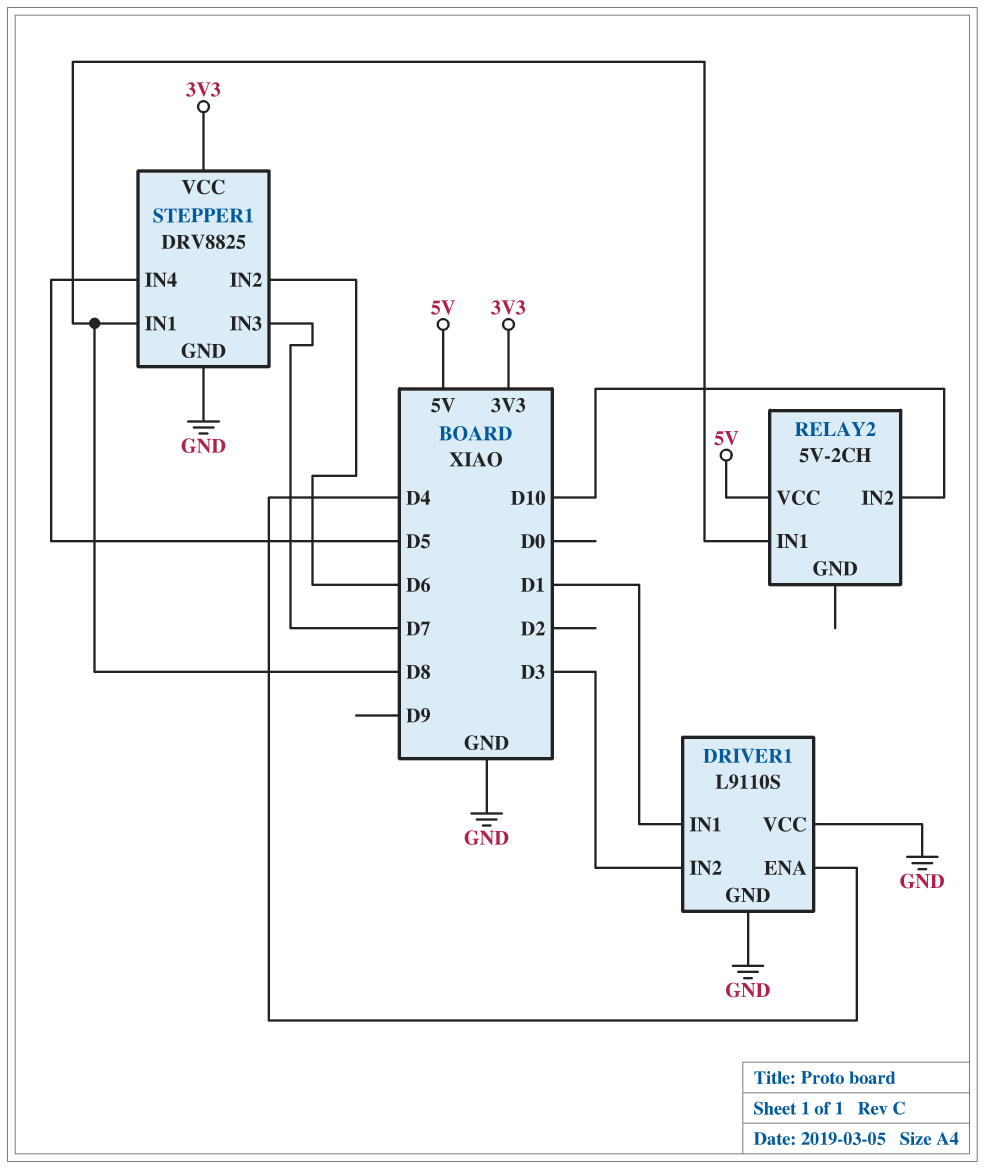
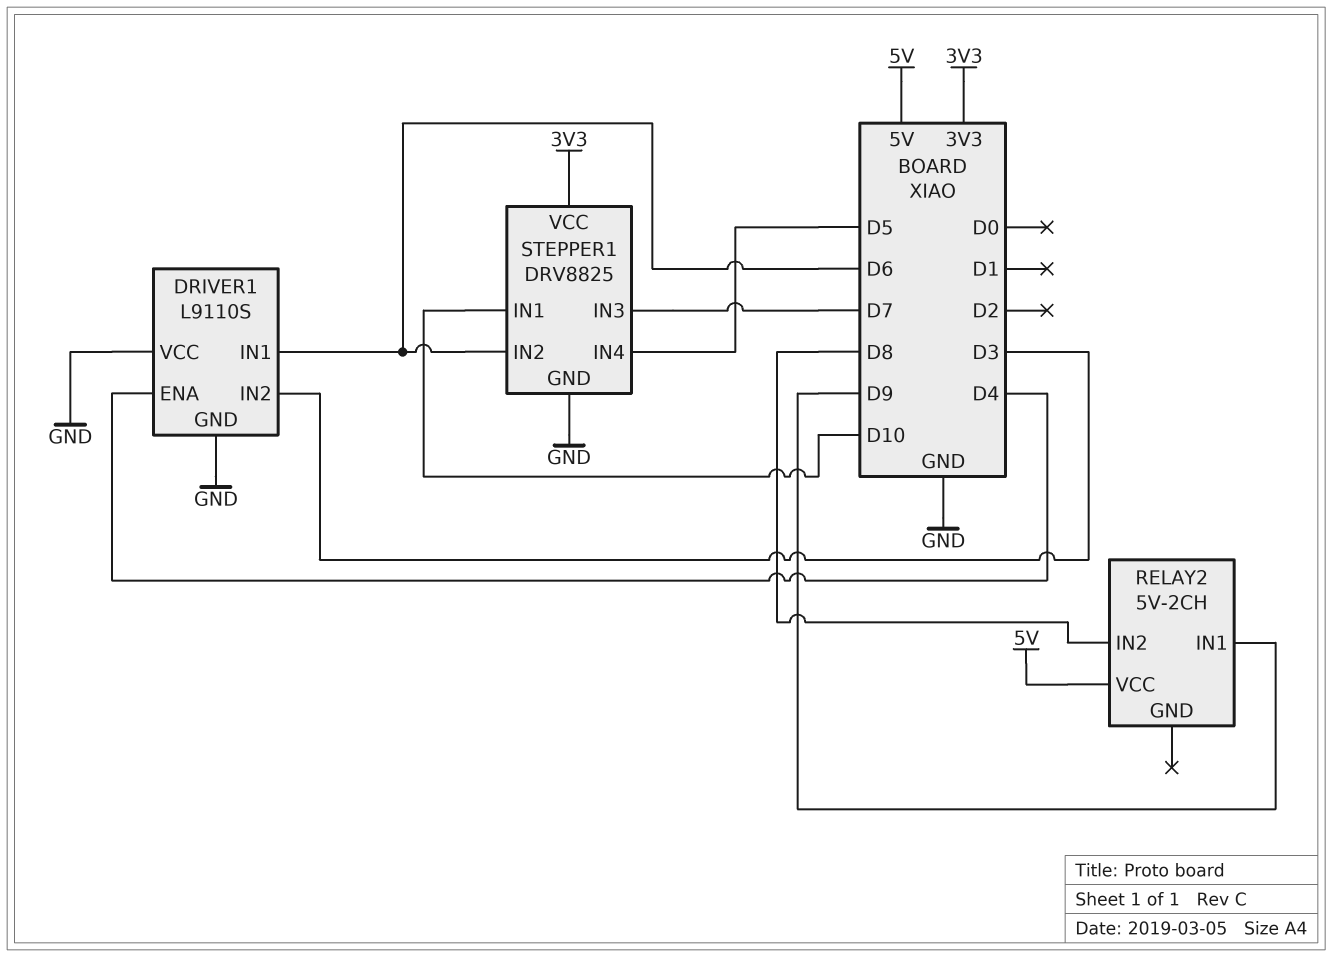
DRIVER1 pin IN1: D1 -> D6
RELAY2 pin IN1: D8 -> D9
RELAY2 pin IN2: D10 -> D8
STEPPER1 pin IN1: D8 -> D10

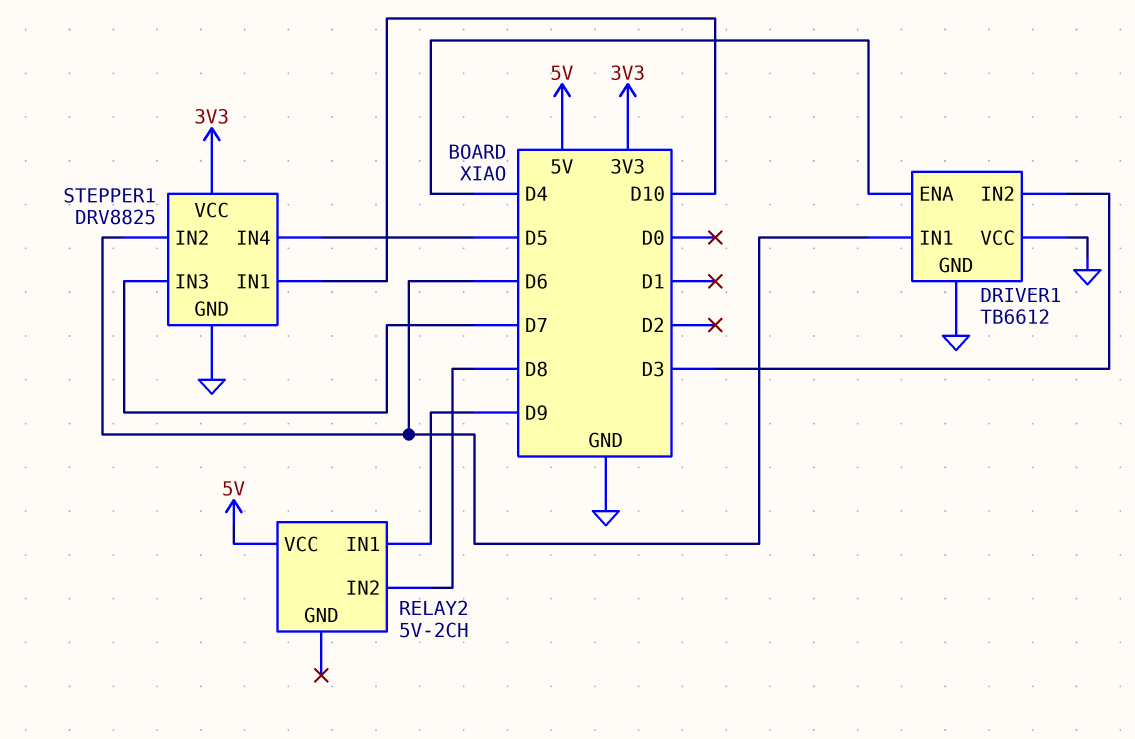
DRIVER1: L9110S -> TB6612

